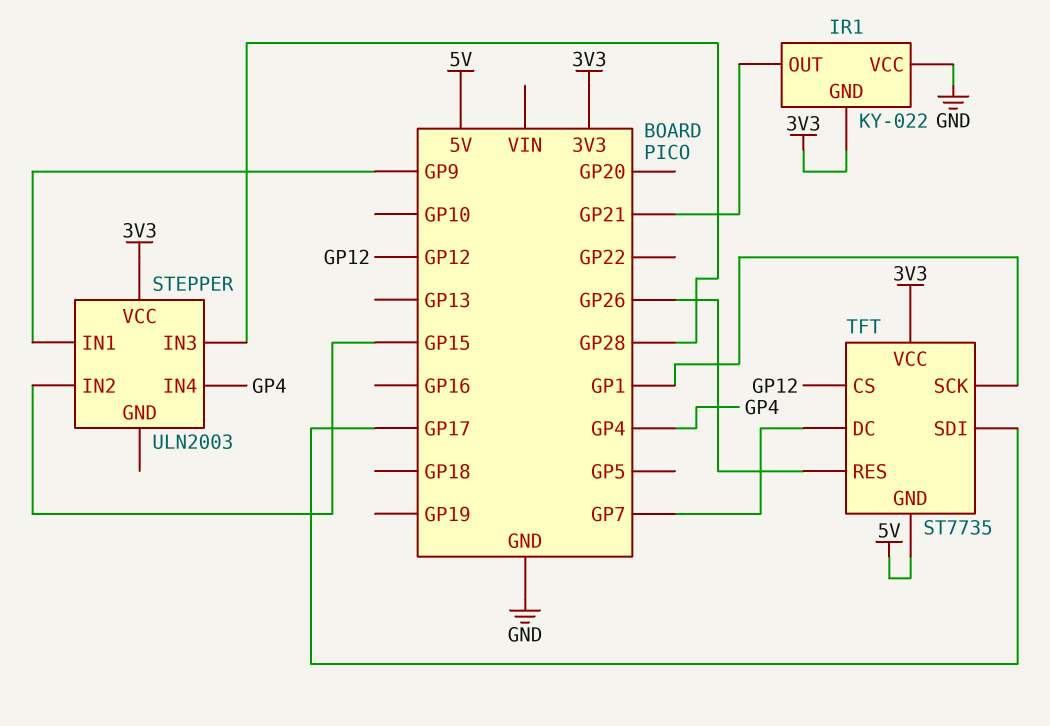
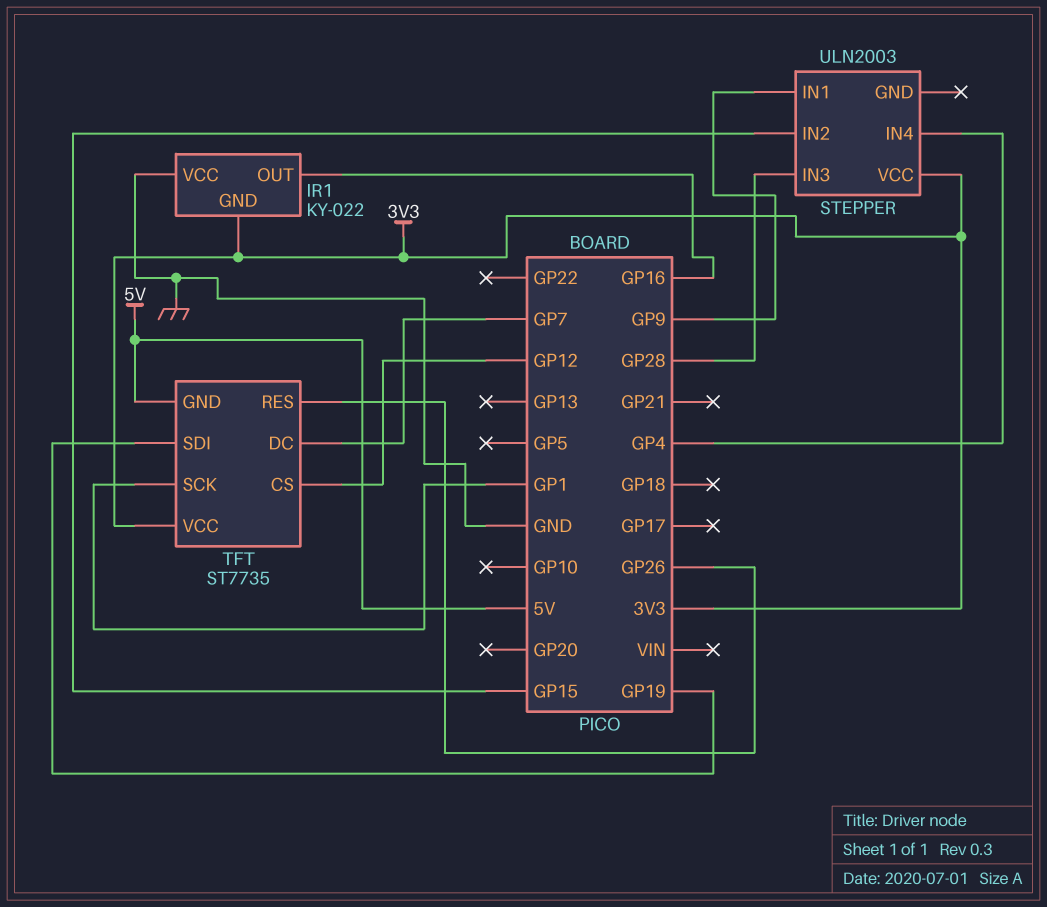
IR1 pin OUT: GP21 -> GP16
TFT pin SDI: GP17 -> GP19

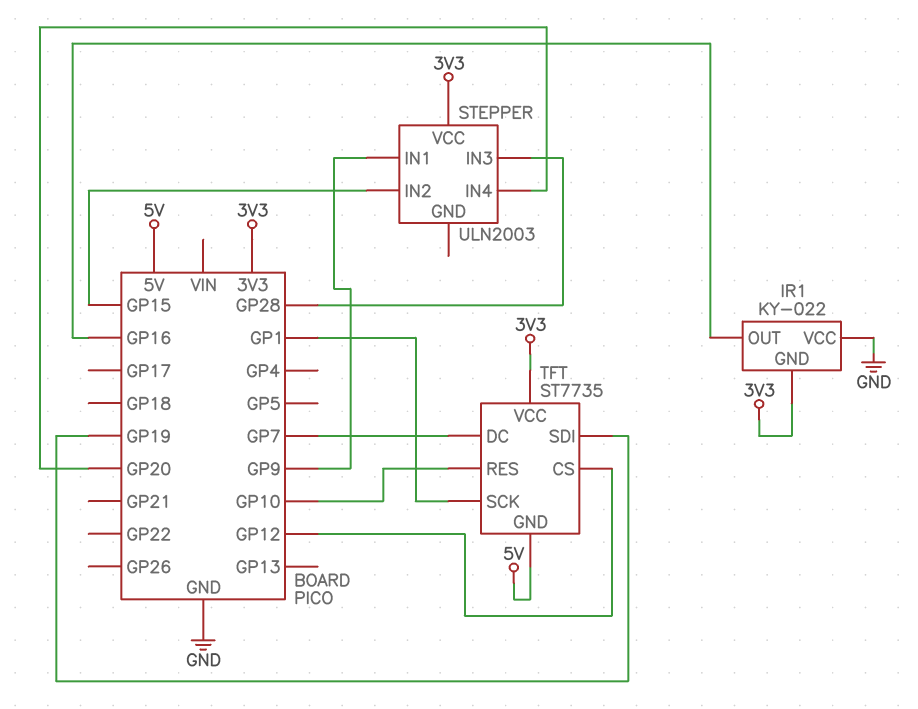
STEPPER pin IN4: GP4 -> GP20
TFT pin RES: GP26 -> GP10

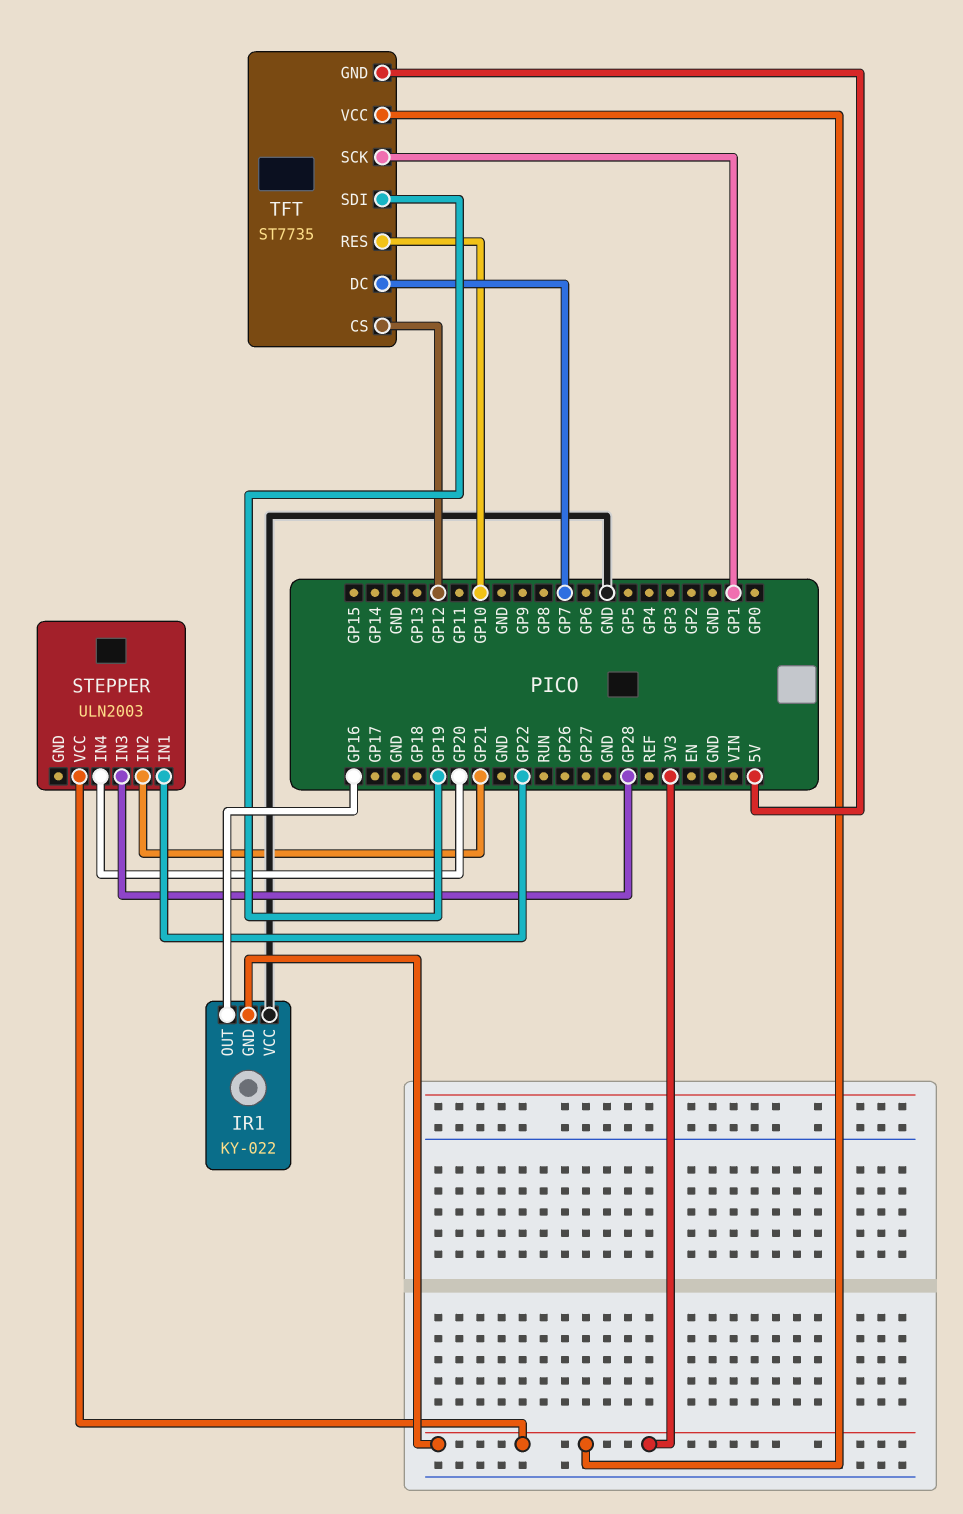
STEPPER pin IN1: GP9 -> GP22
STEPPER pin IN2: GP15 -> GP21

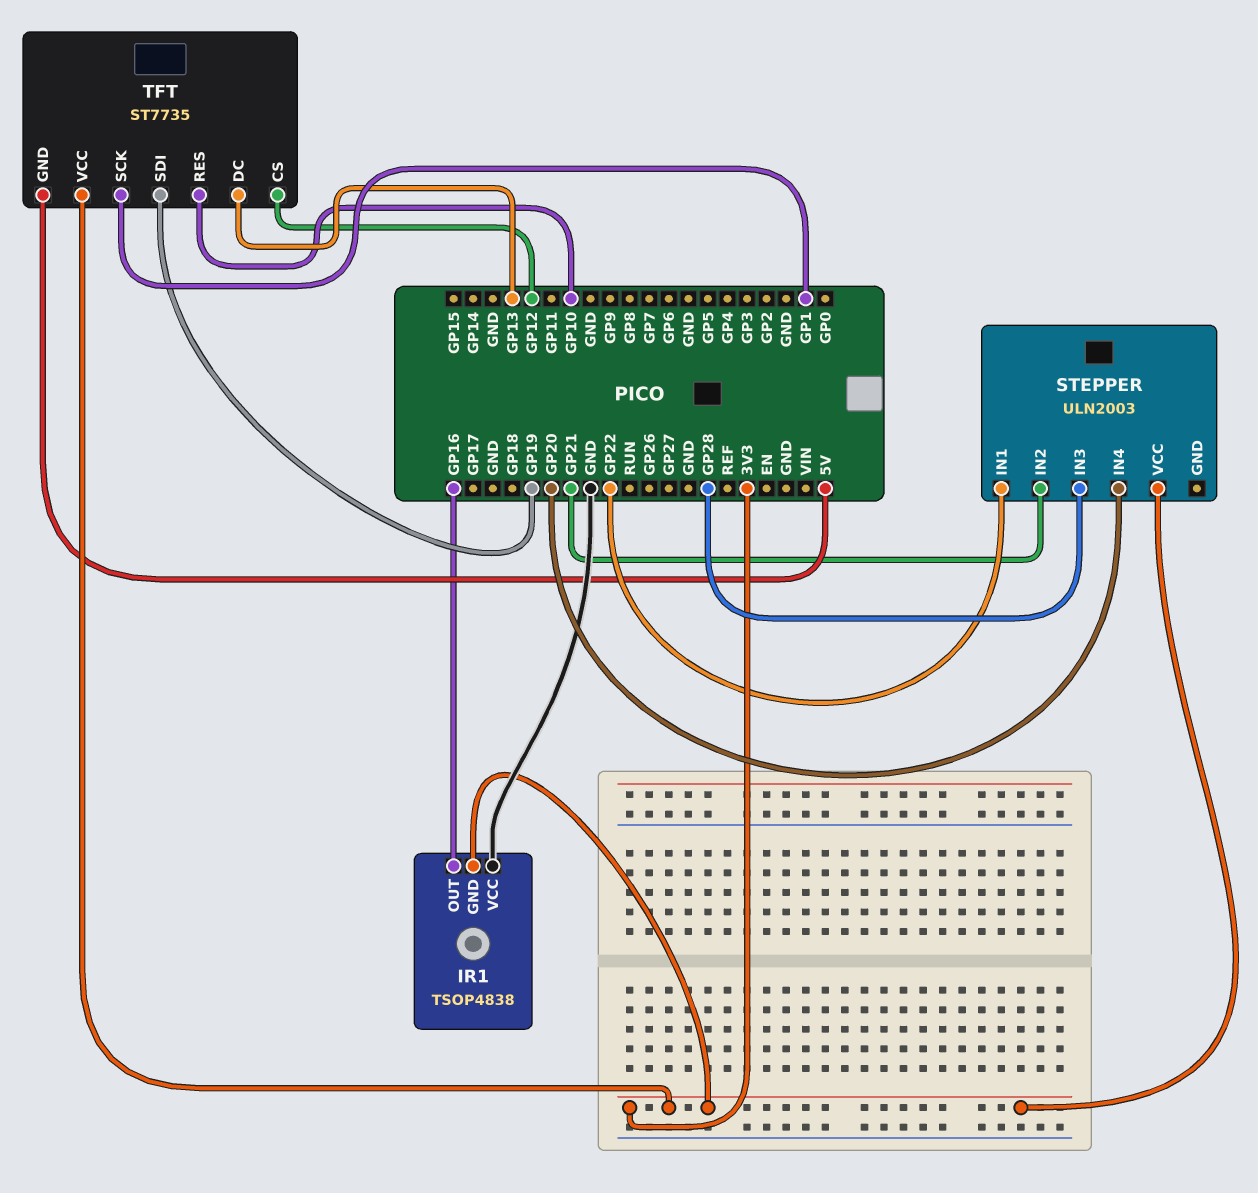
IR1: KY-022 -> TSOP4838
TFT pin DC: GP7 -> GP13

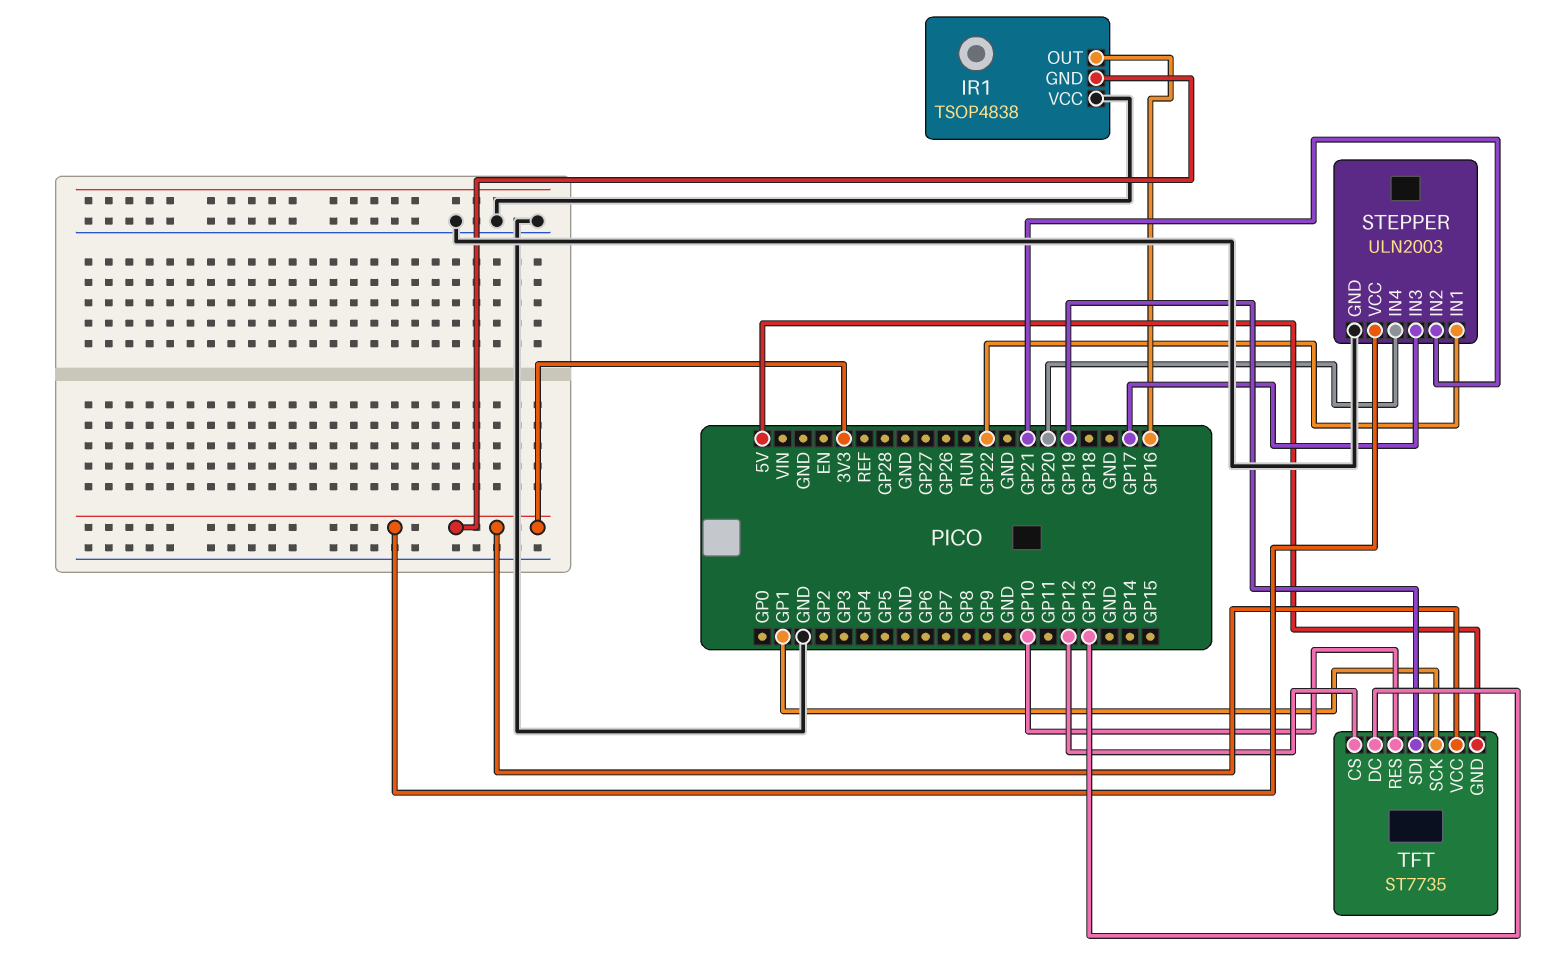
STEPPER pin GND: none -> GND
STEPPER pin IN3: GP28 -> GP17

